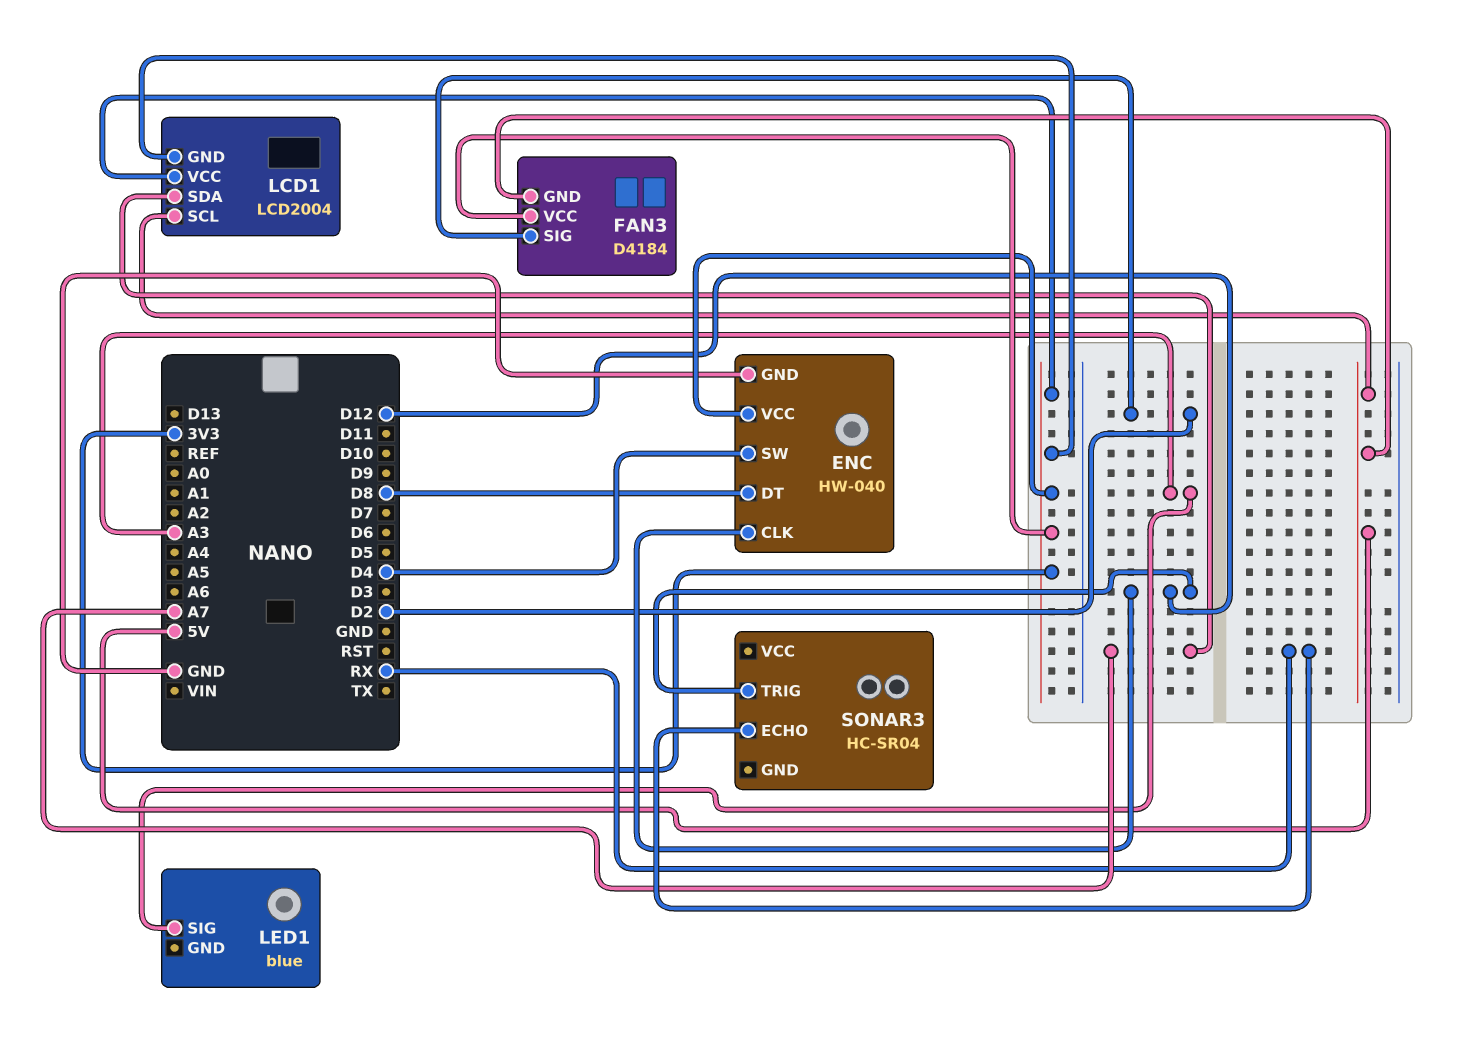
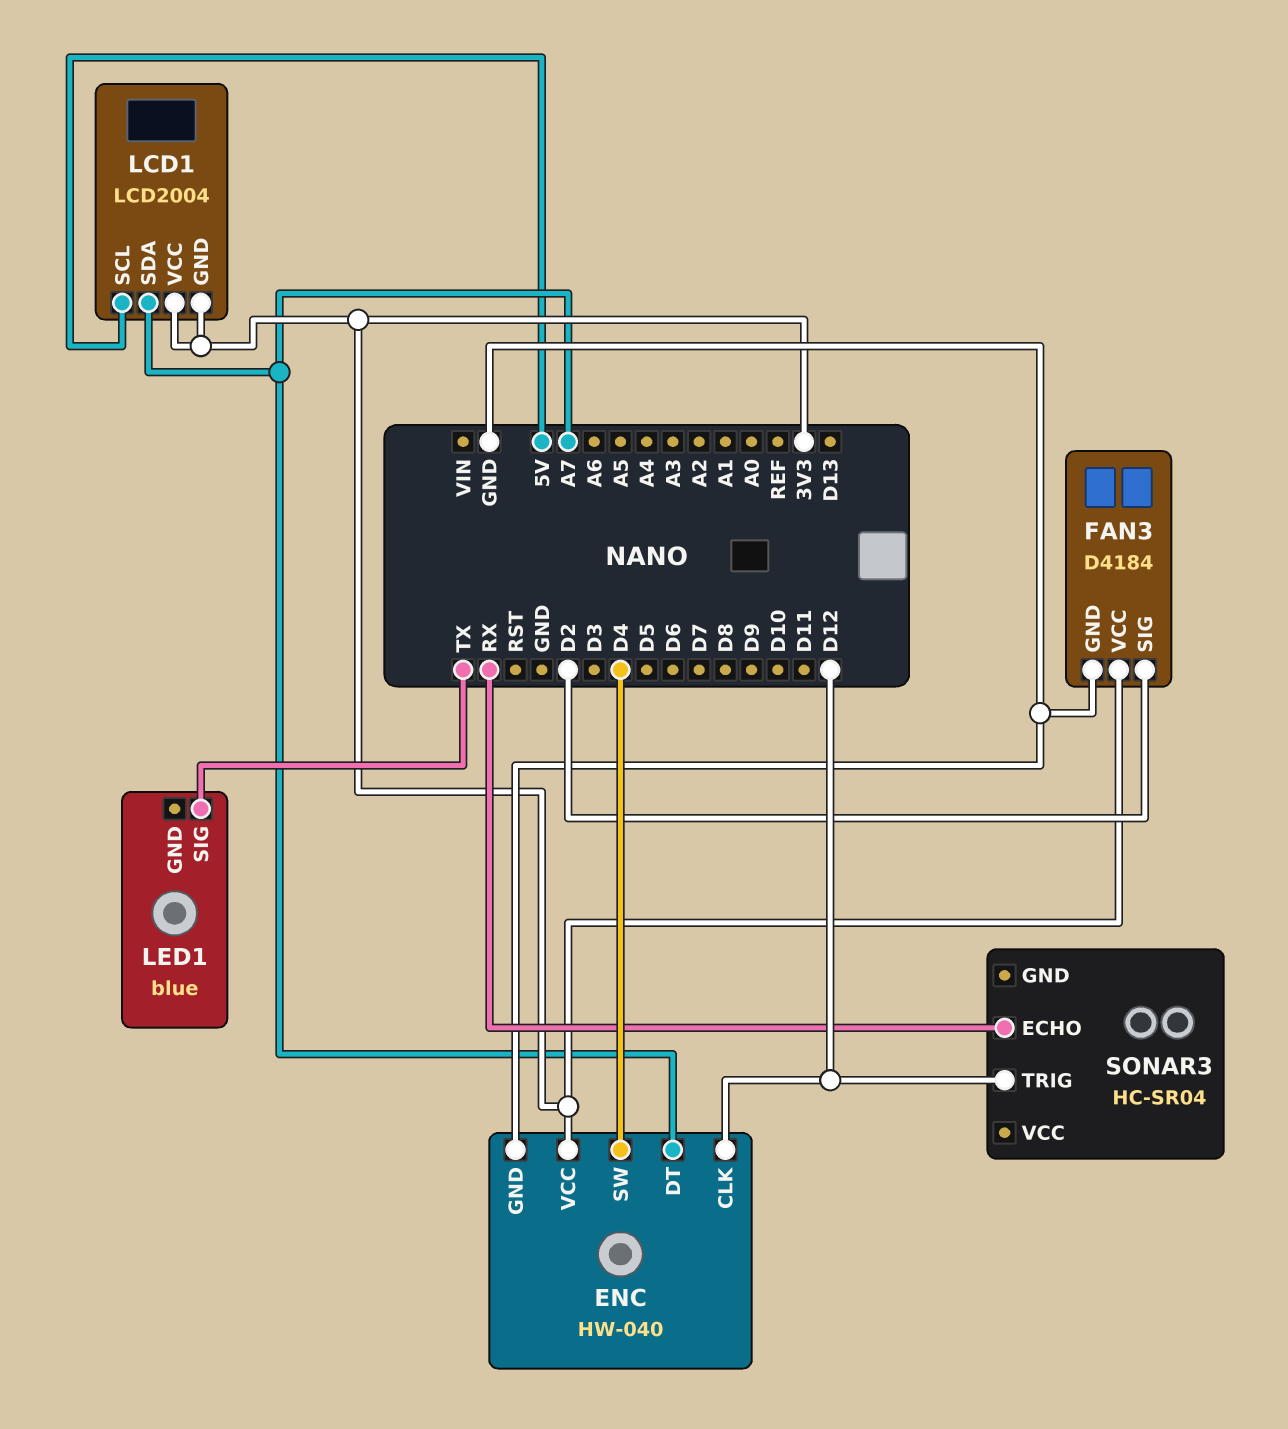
ENC pin DT: D8 -> A7
FAN3 pin GND: 5V -> GND
LED1 pin SIG: A3 -> TX

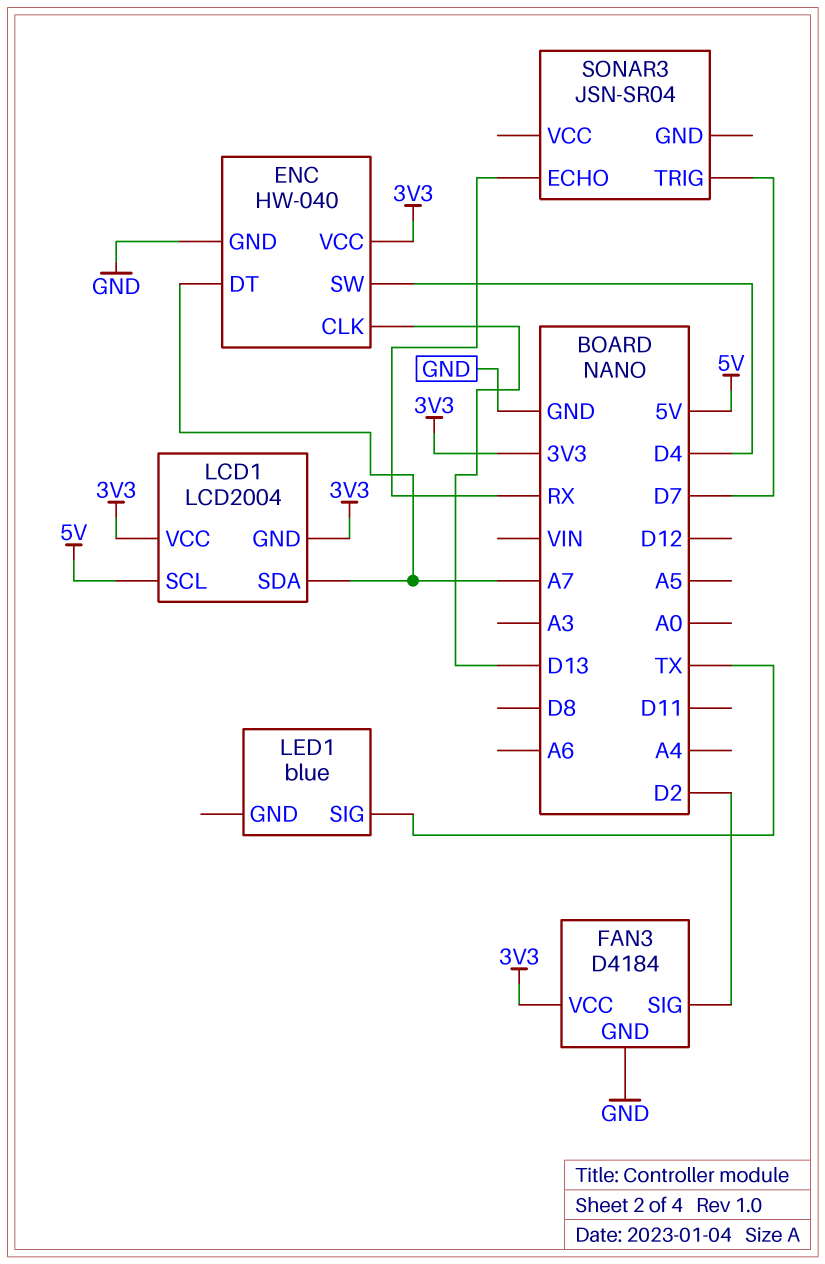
ENC pin CLK: D12 -> D13
SONAR3: HC-SR04 -> JSN-SR04
SONAR3 pin TRIG: D12 -> D7

